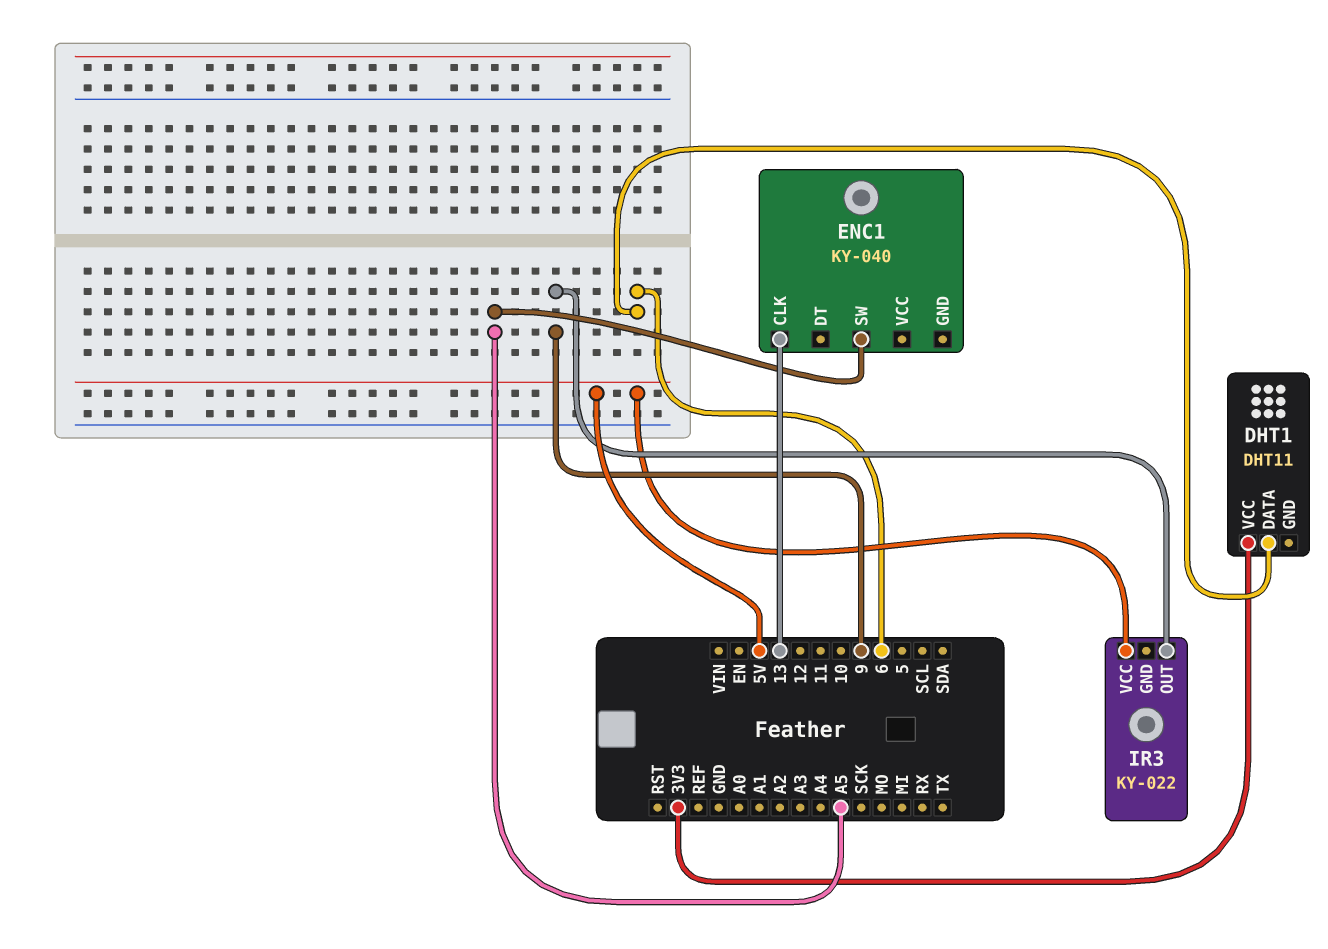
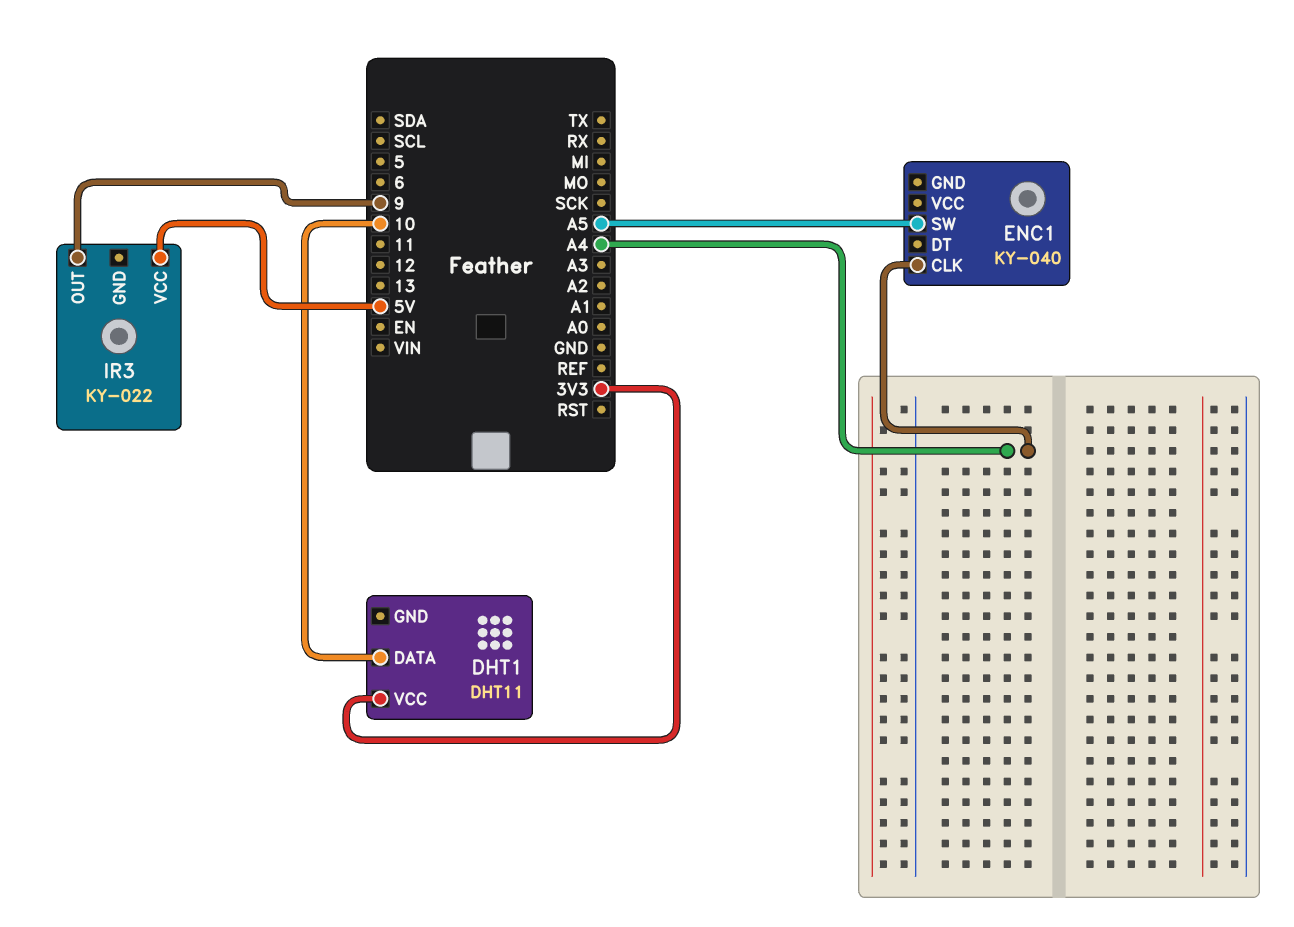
DHT1 pin DATA: 6 -> 10
ENC1 pin CLK: 13 -> A4

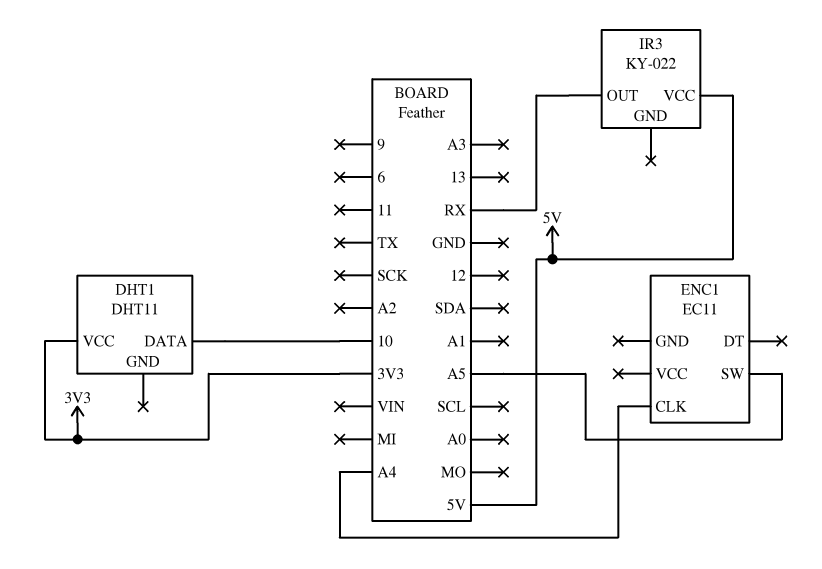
ENC1: KY-040 -> EC11
IR3 pin OUT: 9 -> RX

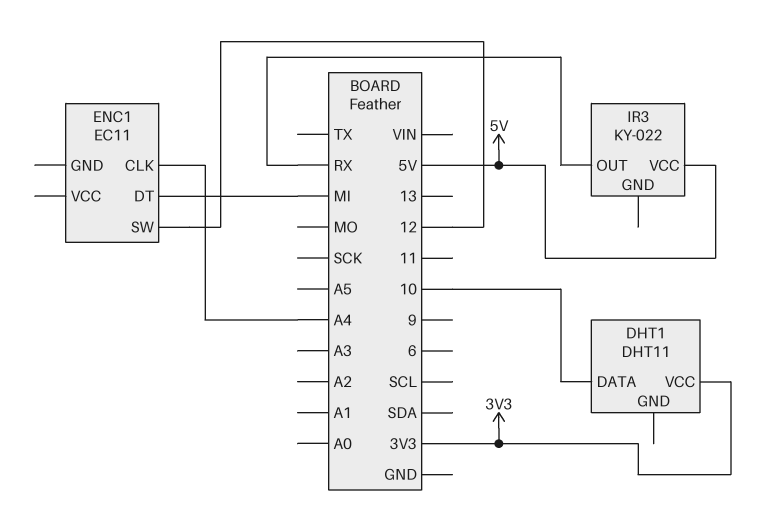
ENC1 pin DT: none -> MI
ENC1 pin SW: A5 -> 12

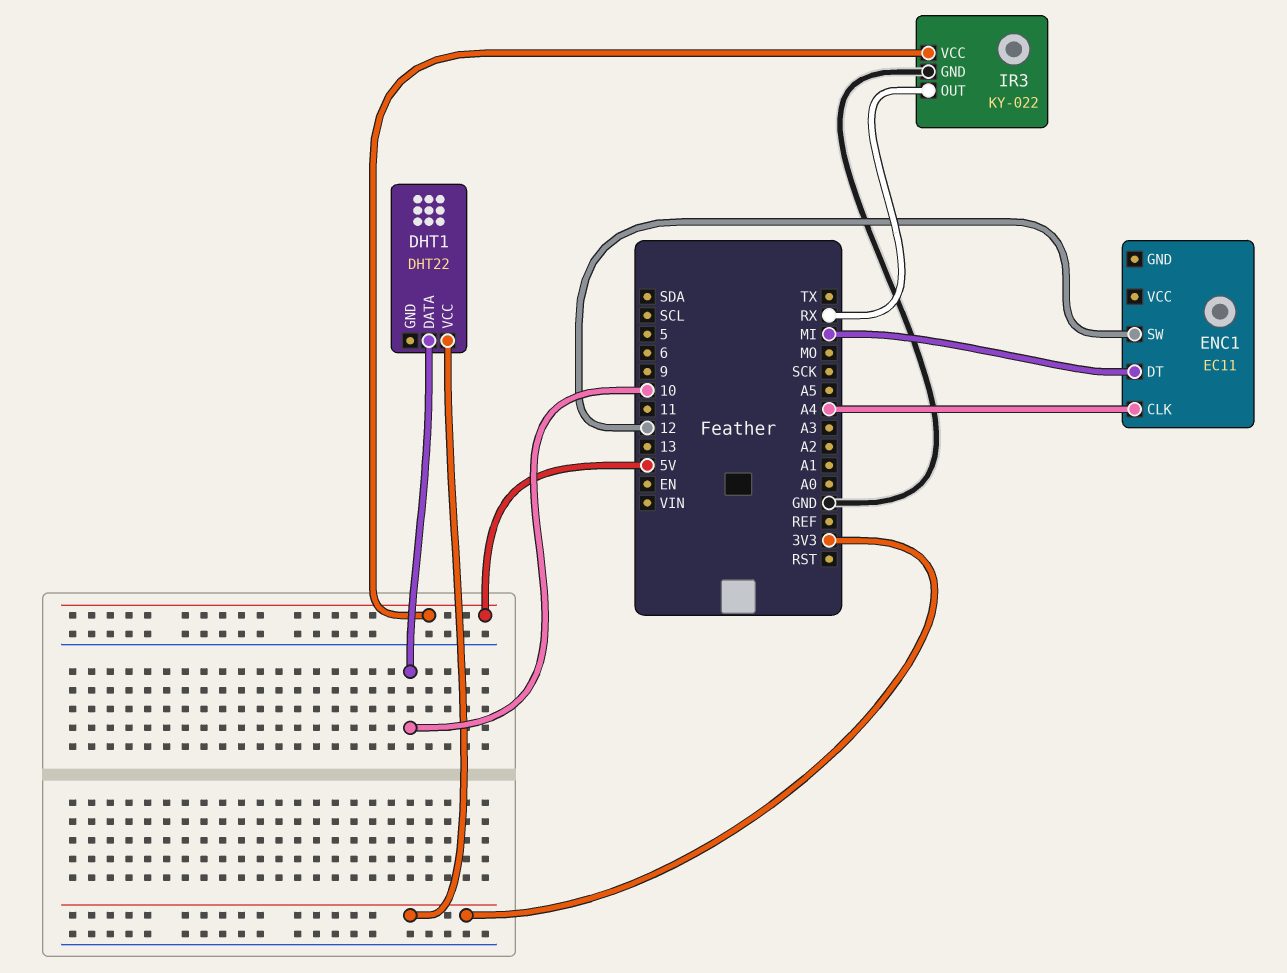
DHT1: DHT11 -> DHT22
IR3 pin GND: none -> GND

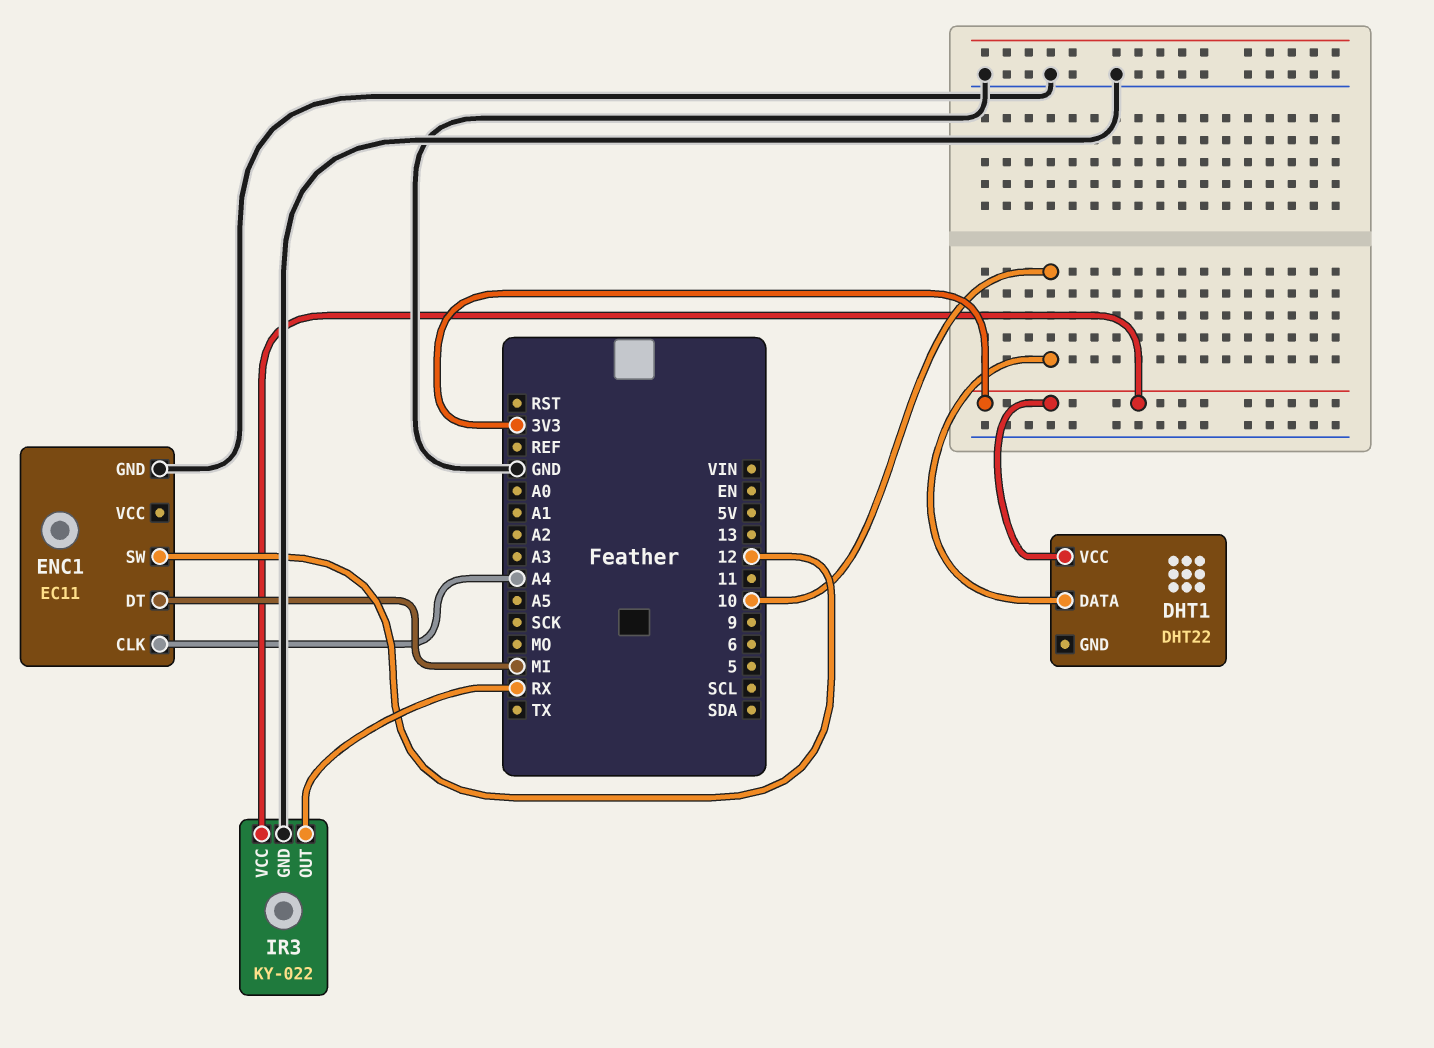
ENC1 pin GND: none -> GND
IR3 pin VCC: 5V -> 3V3

